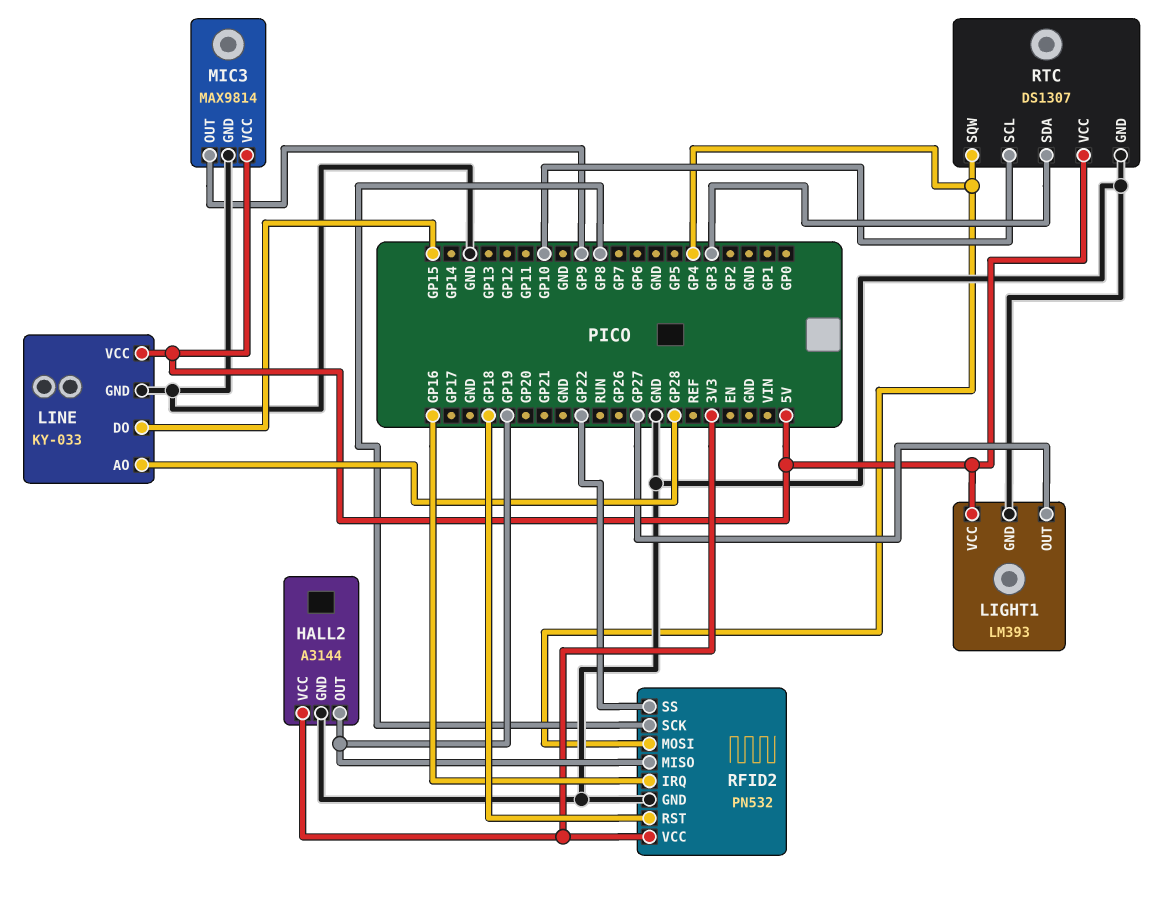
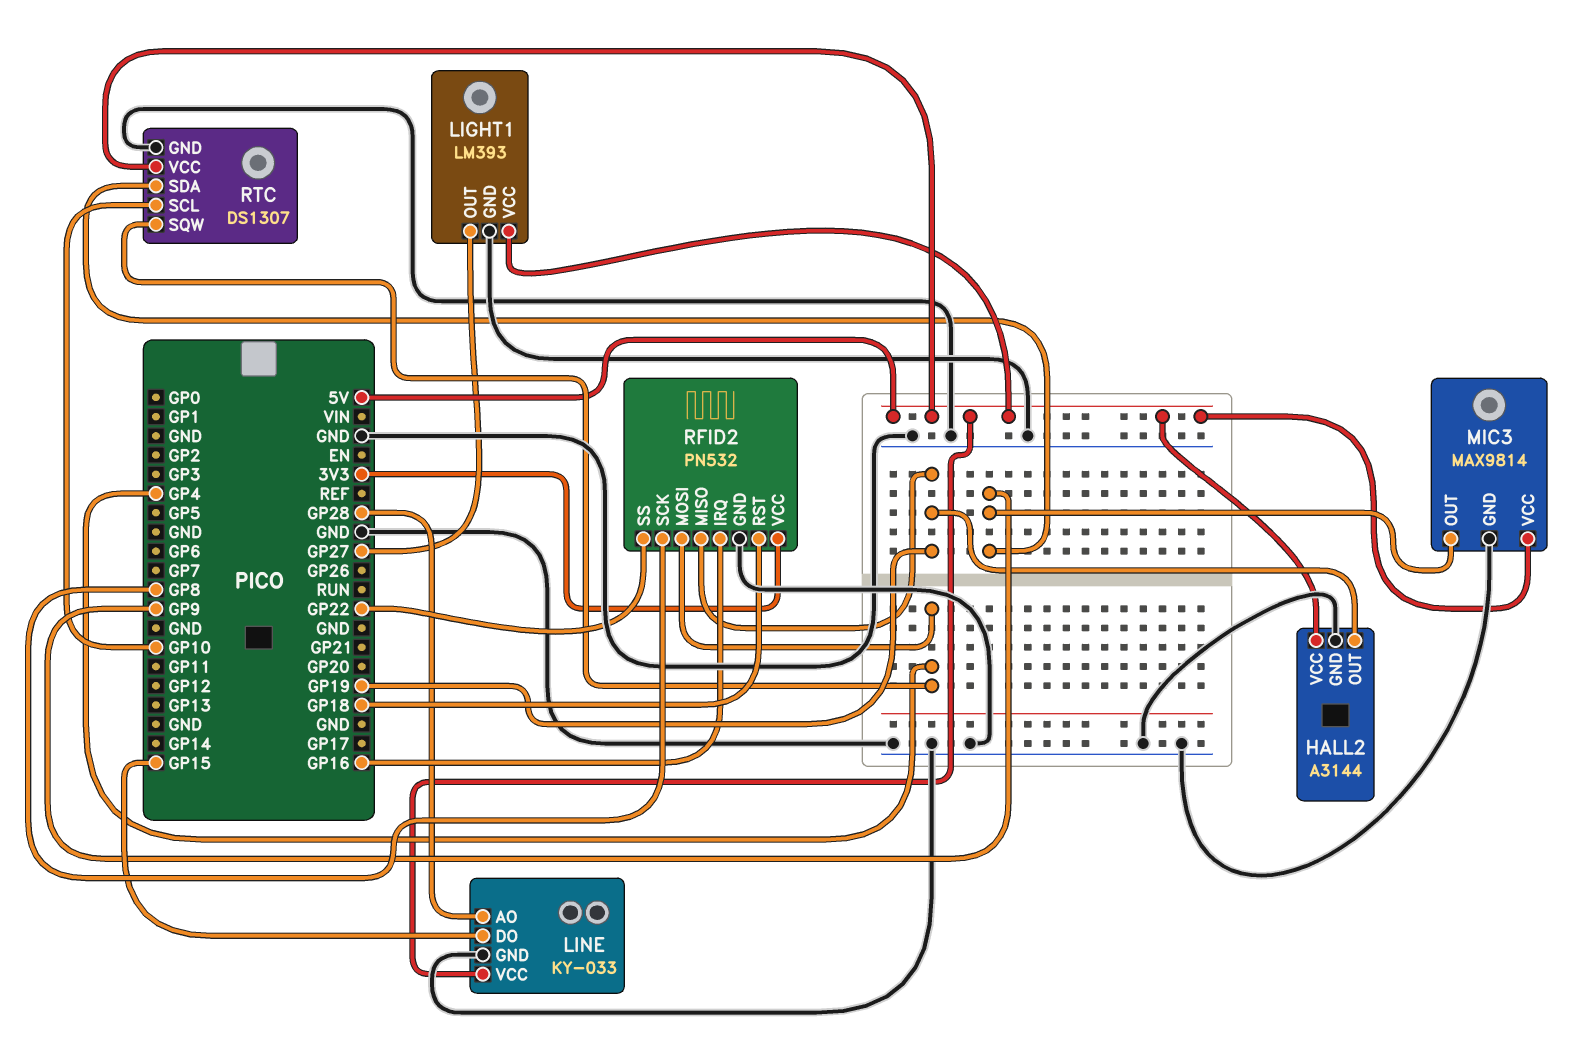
HALL2 pin VCC: 3V3 -> 5V
RTC pin SDA: GP3 -> GP9

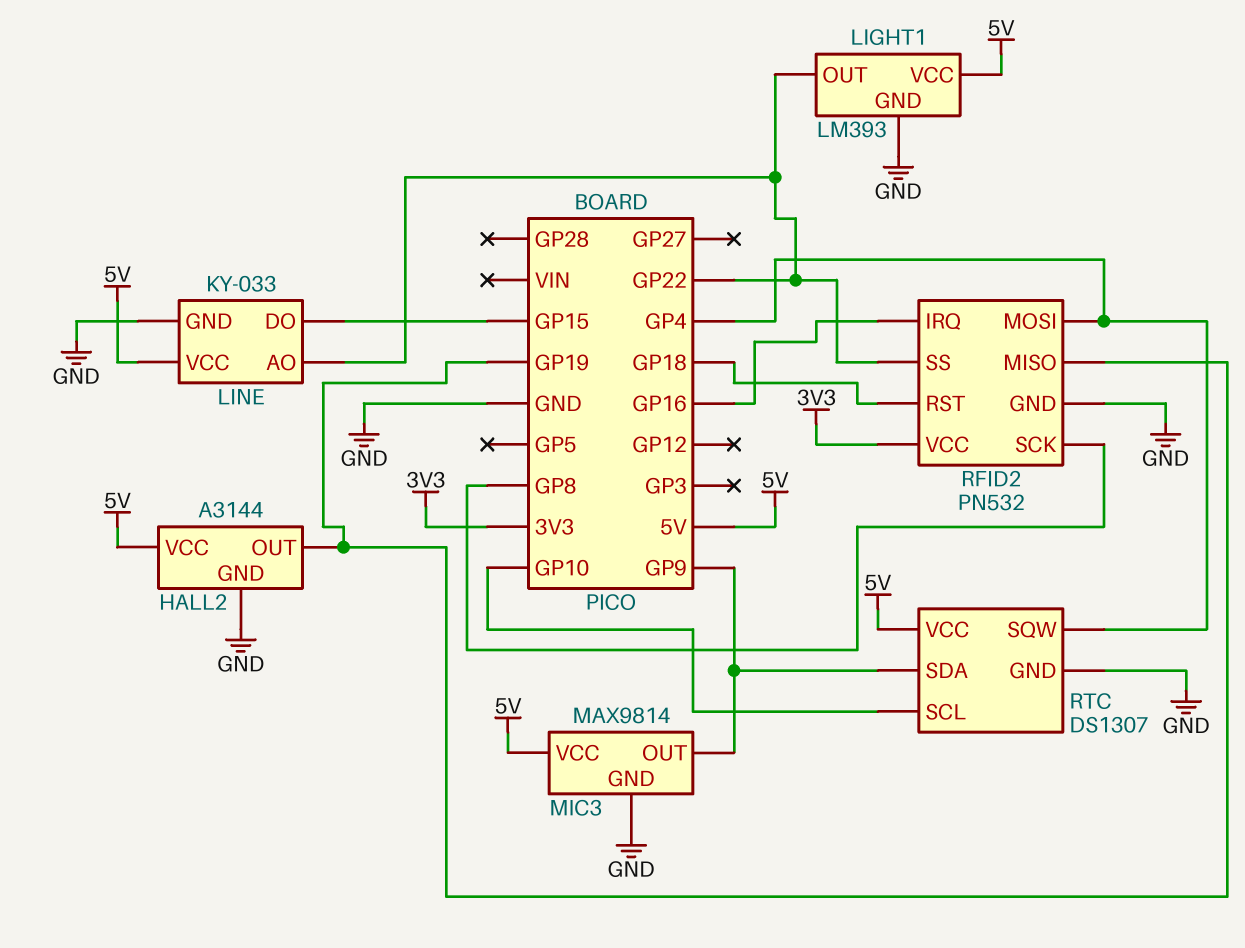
LIGHT1 pin OUT: GP27 -> GP22
LINE pin AO: GP28 -> GP22

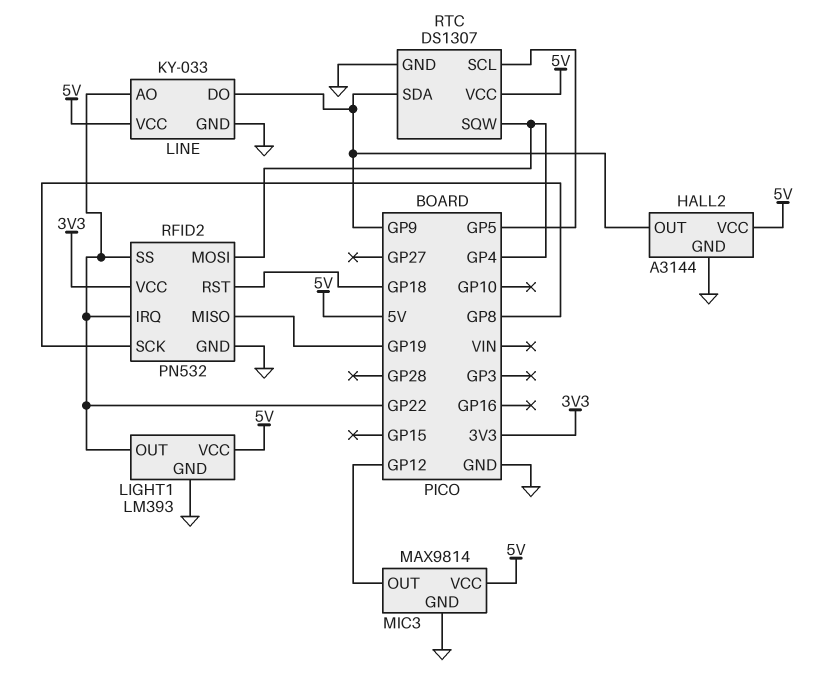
HALL2 pin OUT: GP19 -> GP9
LINE pin DO: GP15 -> GP9
MIC3 pin OUT: GP9 -> GP12
RFID2 pin IRQ: GP16 -> GP22
RTC pin SCL: GP10 -> GP5

